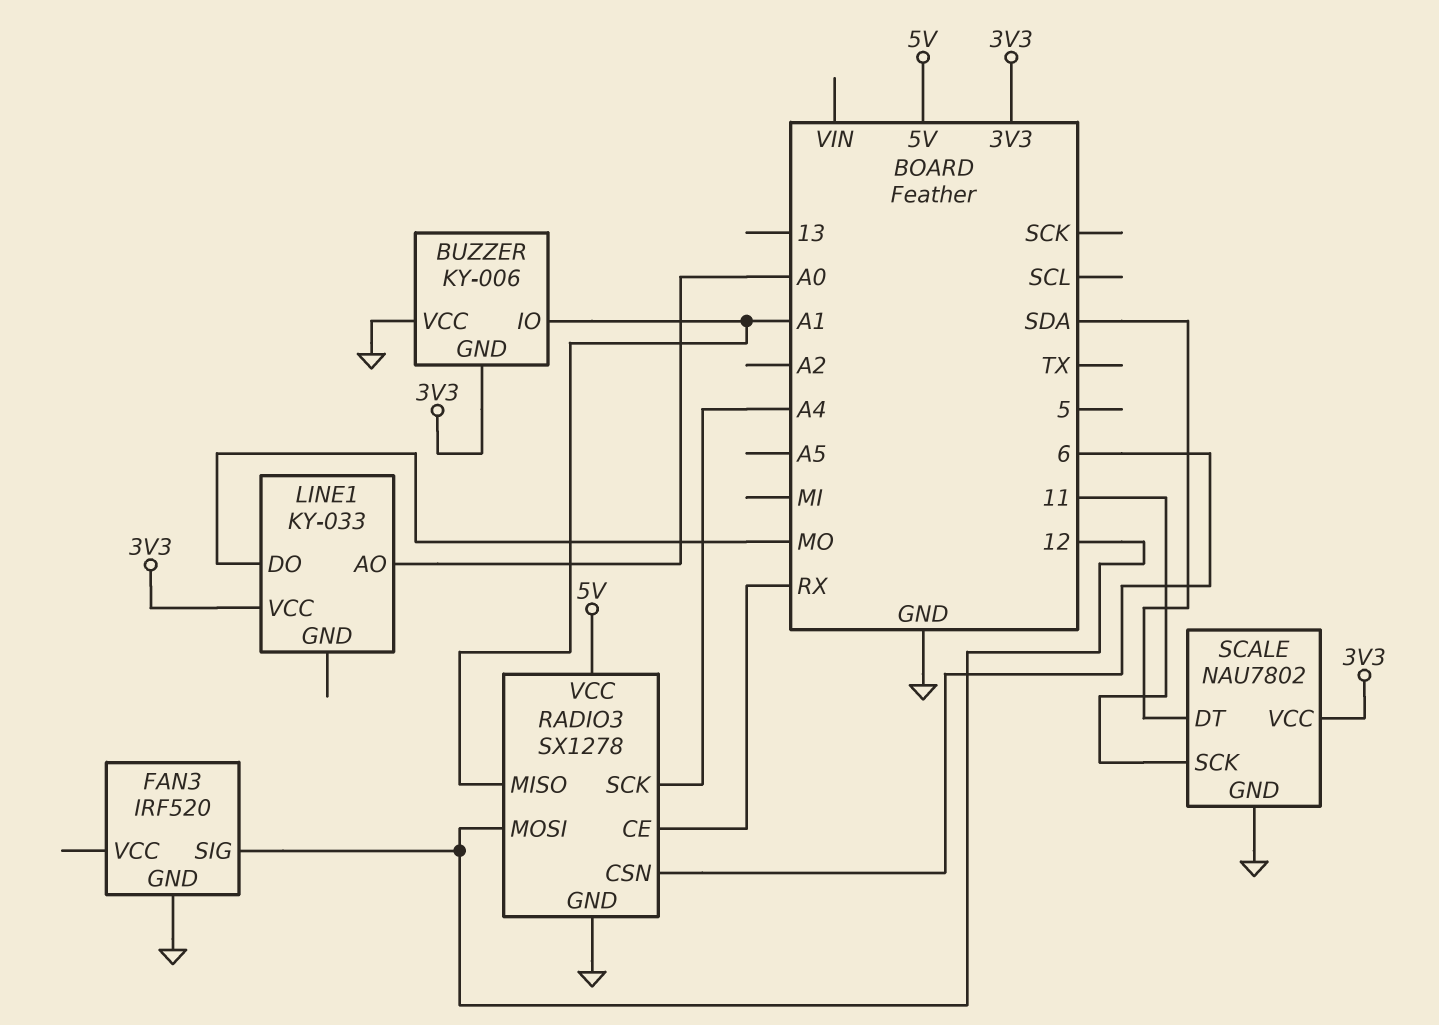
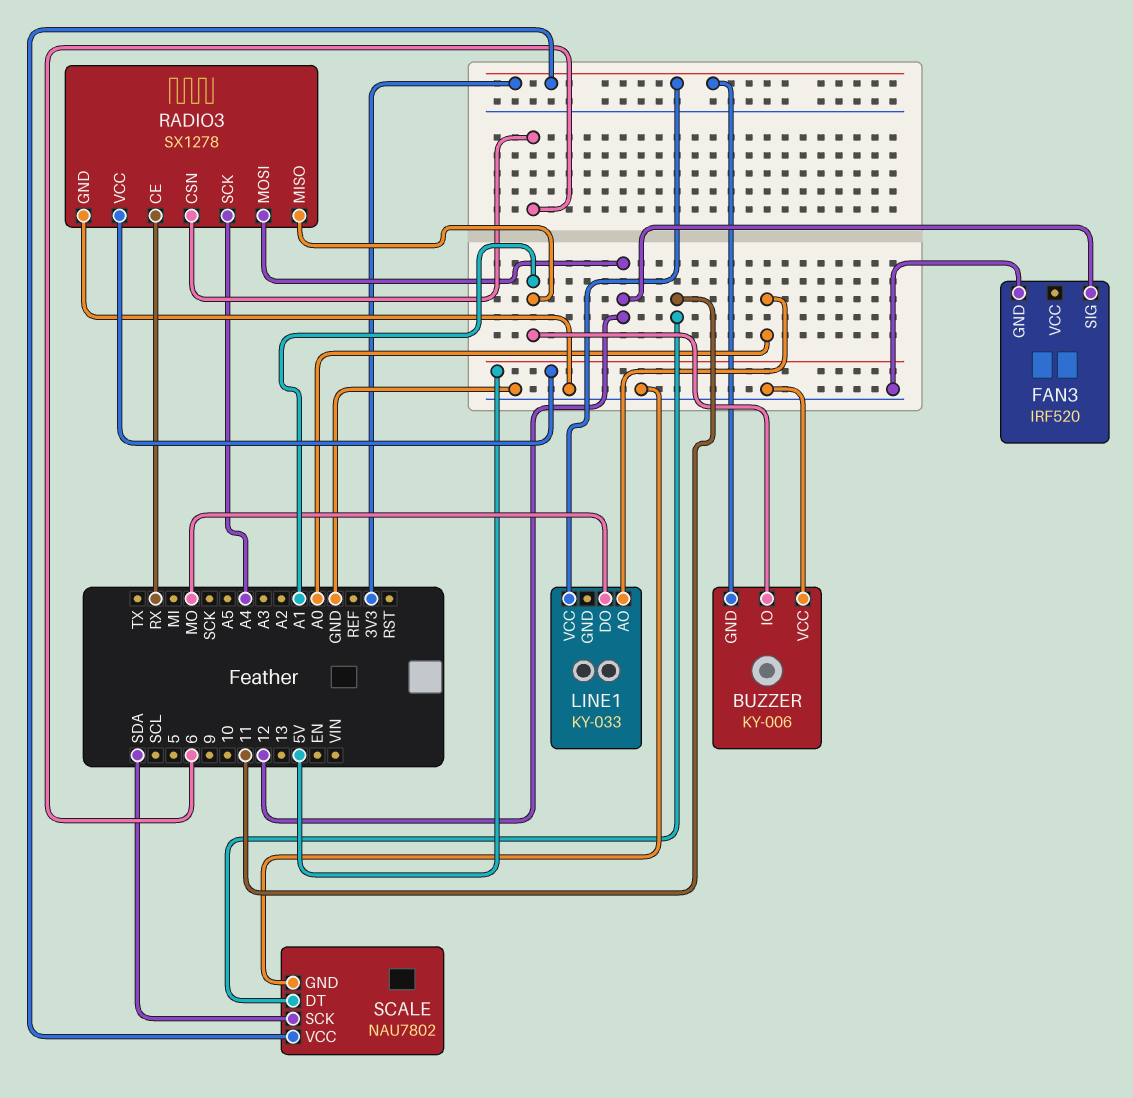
SCALE pin DT: SDA -> 11
SCALE pin SCK: 11 -> SDA

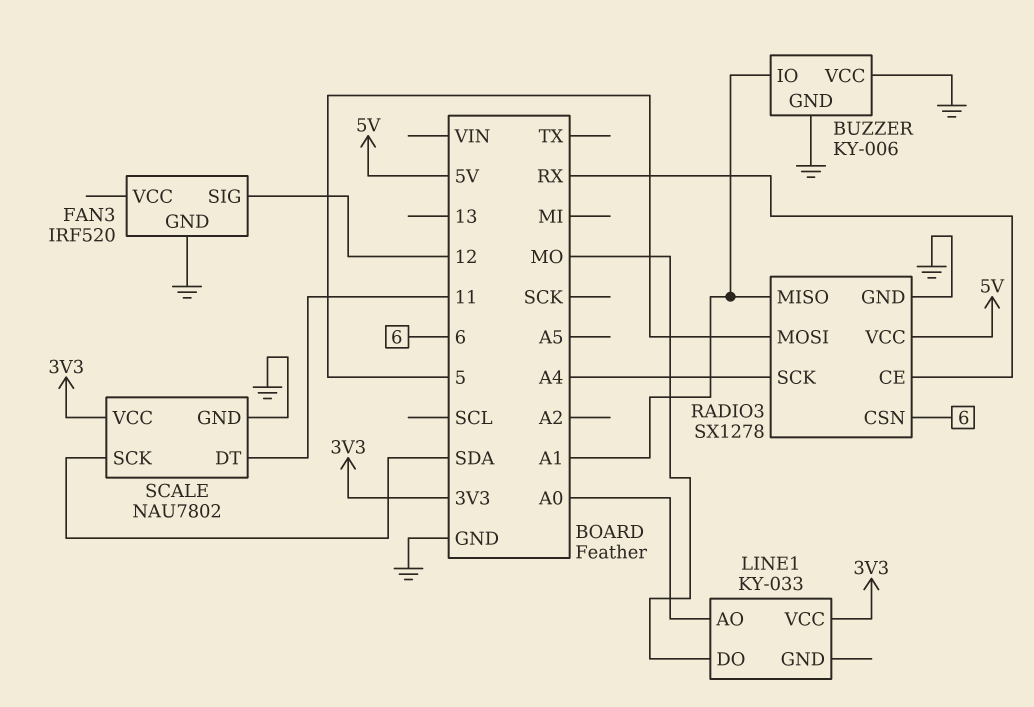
BUZZER pin GND: 3V3 -> GND
RADIO3 pin MOSI: 12 -> 5

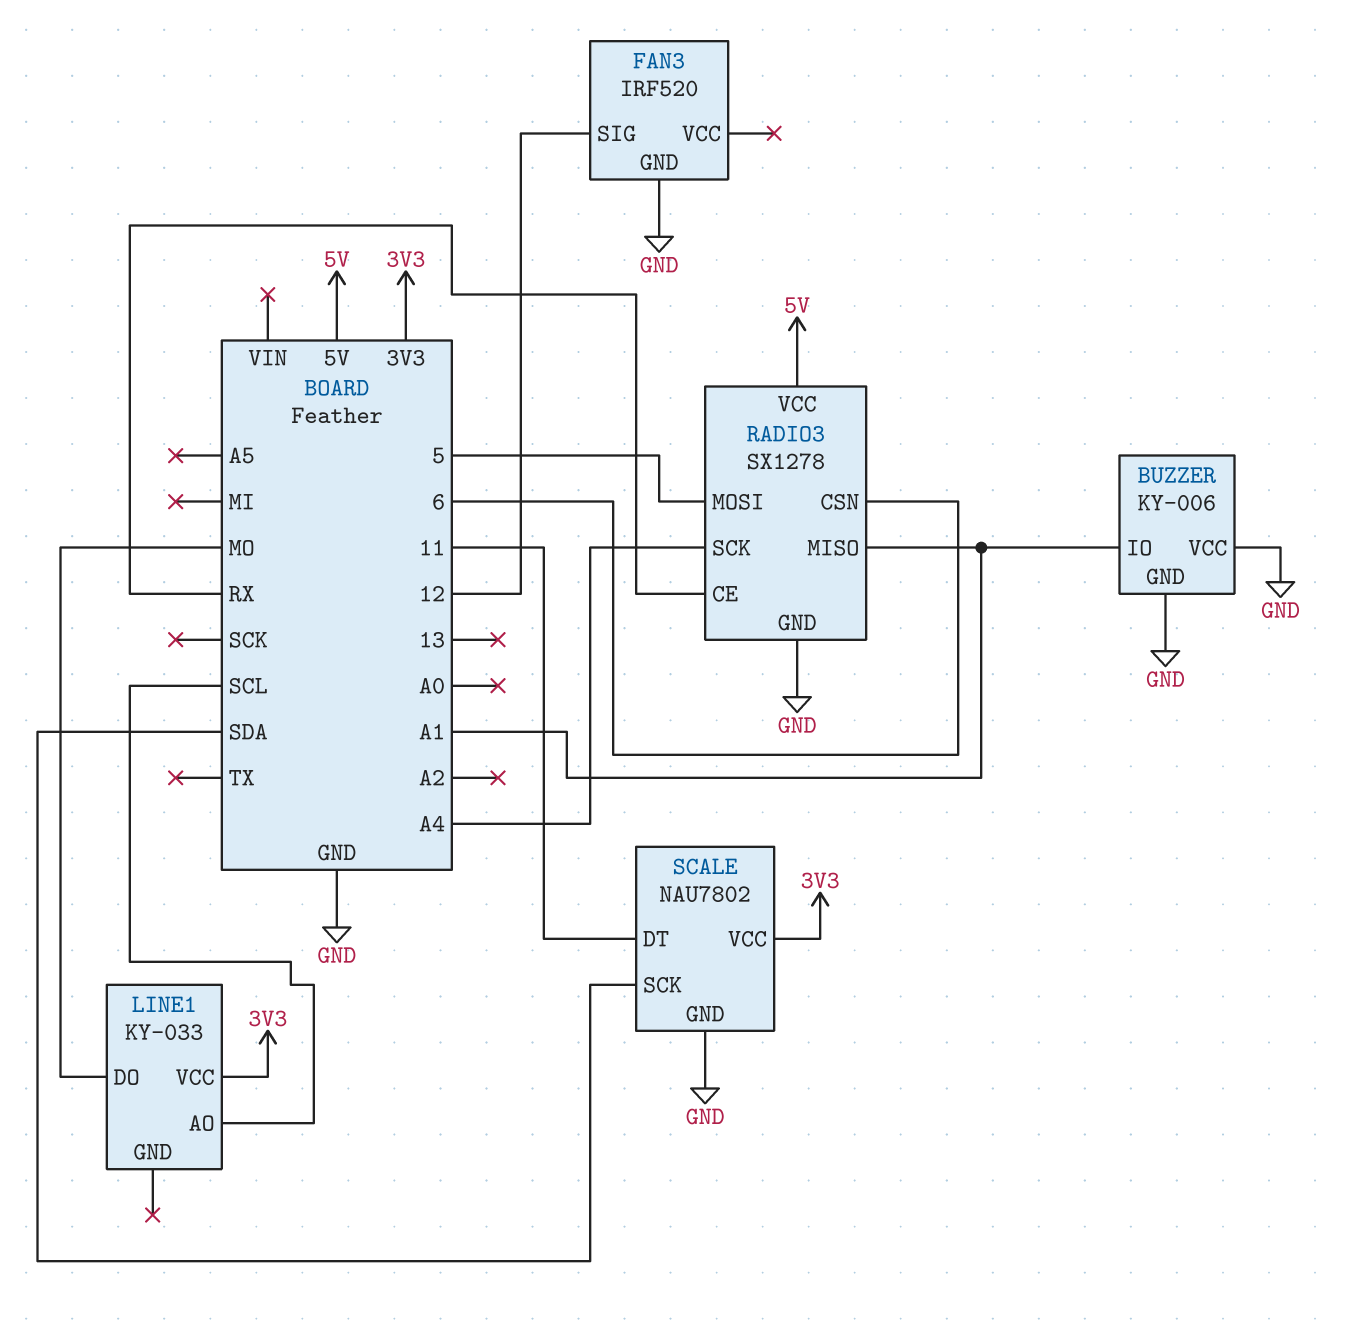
LINE1 pin AO: A0 -> SCL

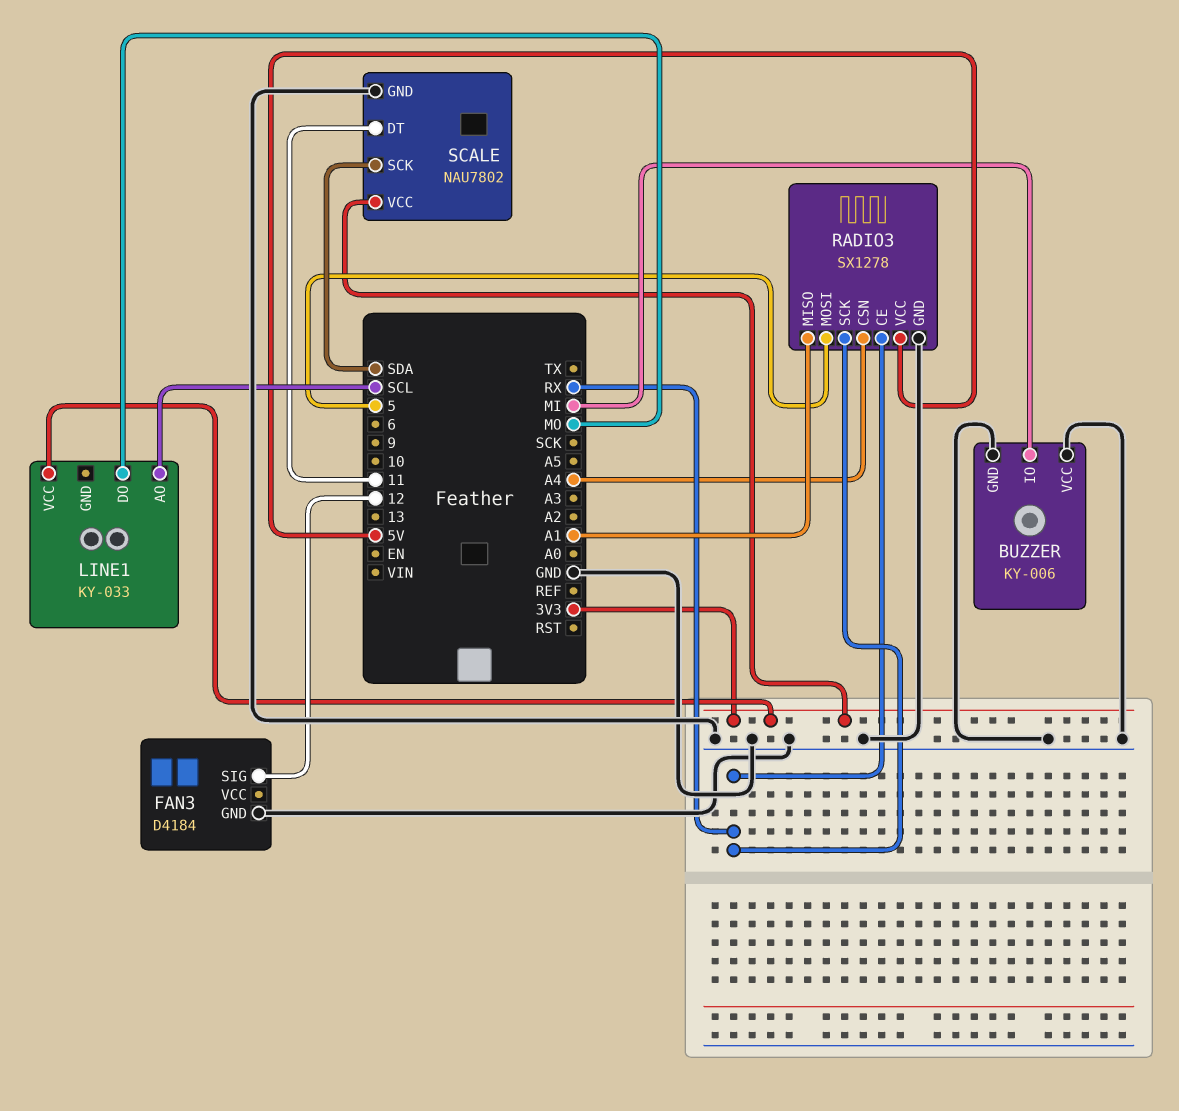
BUZZER pin IO: A1 -> MI
FAN3: IRF520 -> D4184
RADIO3 pin CSN: 6 -> A4
RADIO3 pin SCK: A4 -> RX

